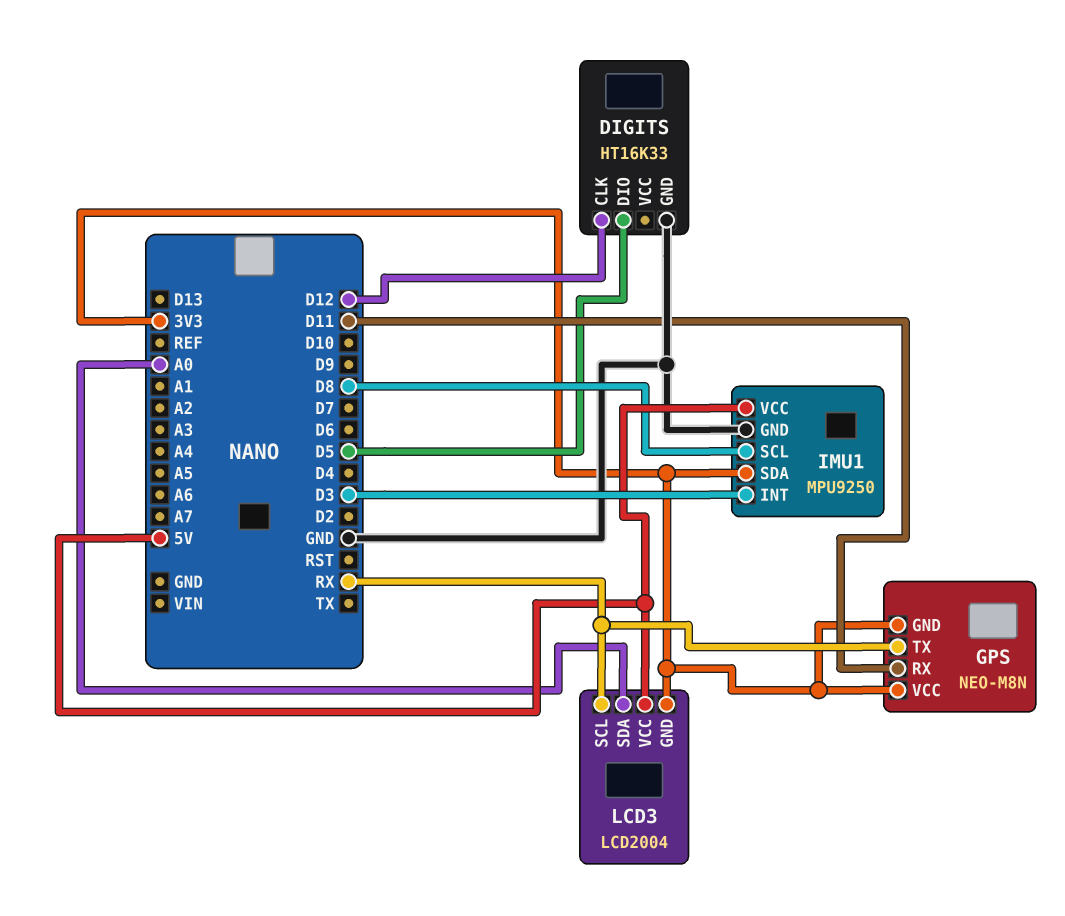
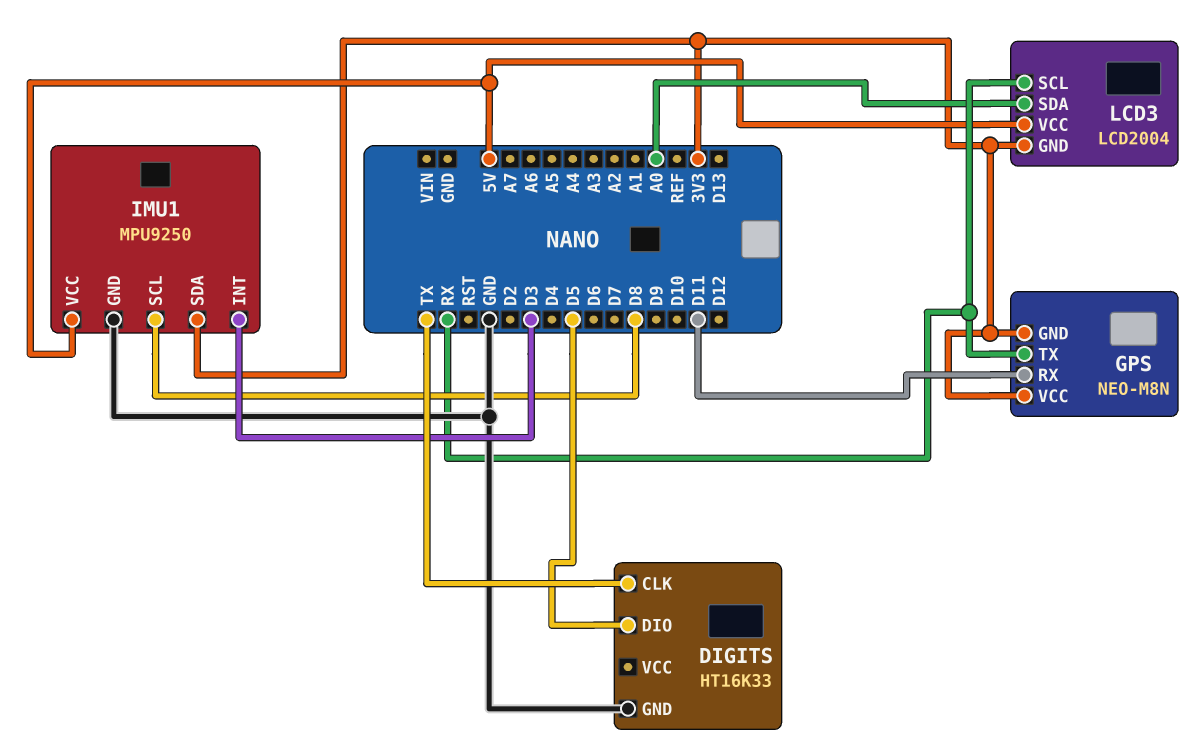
DIGITS pin CLK: D12 -> TX

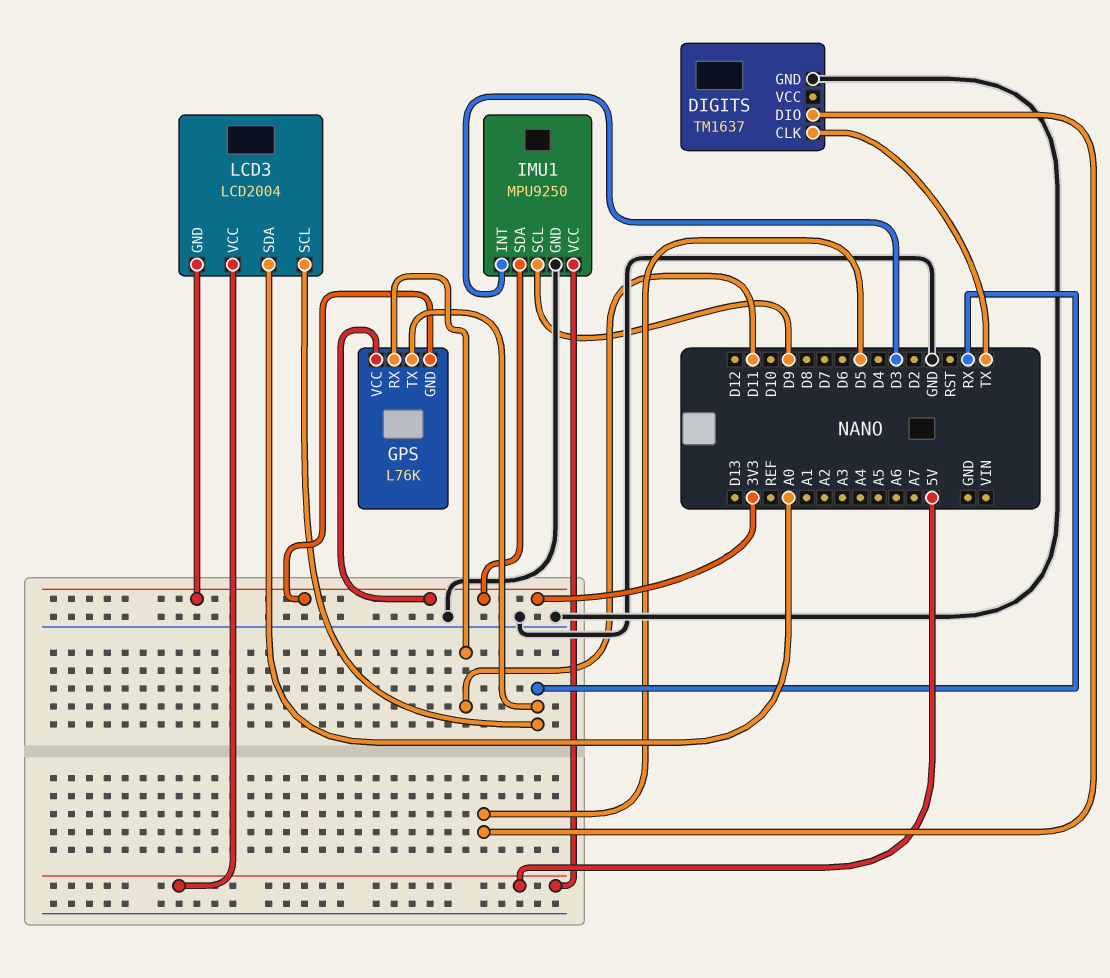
DIGITS: HT16K33 -> TM1637
GPS: NEO-M8N -> L76K
IMU1 pin SCL: D8 -> D9

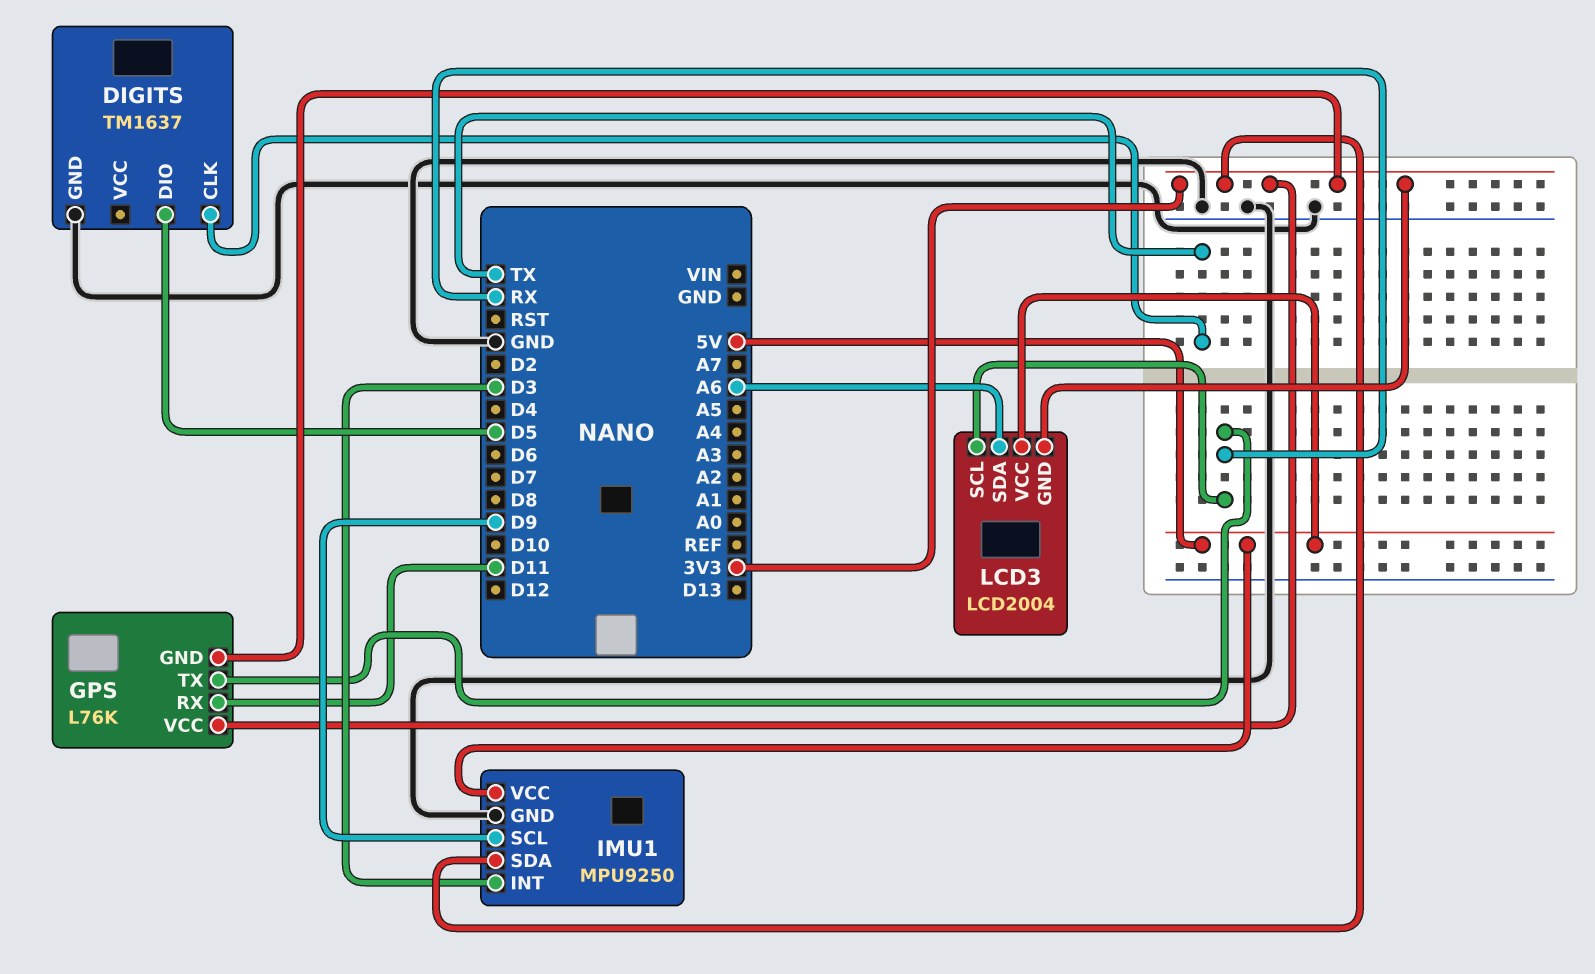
LCD3 pin SDA: A0 -> A6

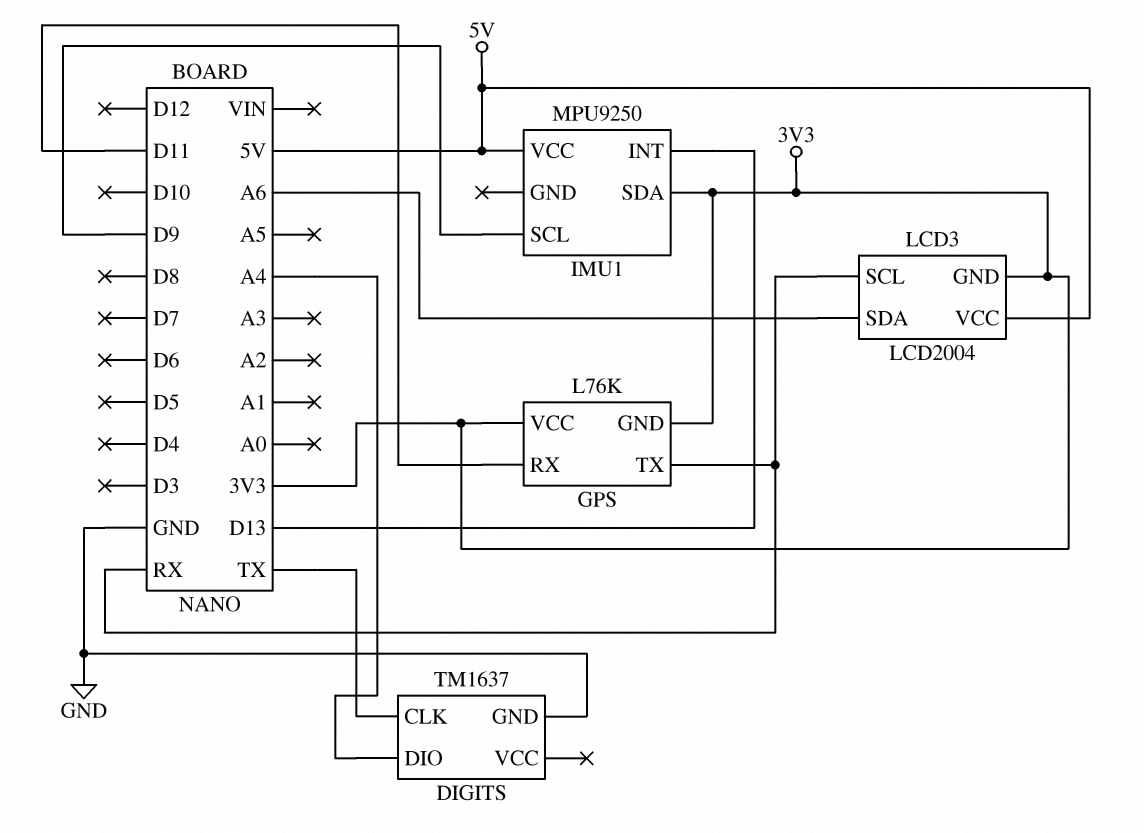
DIGITS pin DIO: D5 -> A4
IMU1 pin GND: GND -> none
IMU1 pin INT: D3 -> D13

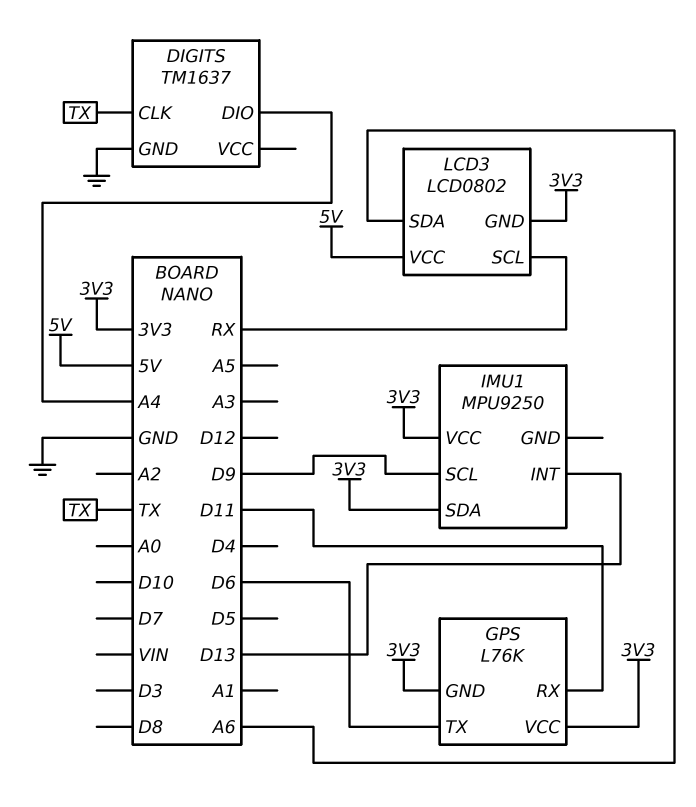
GPS pin TX: RX -> D6
IMU1 pin VCC: 5V -> 3V3
LCD3: LCD2004 -> LCD0802

